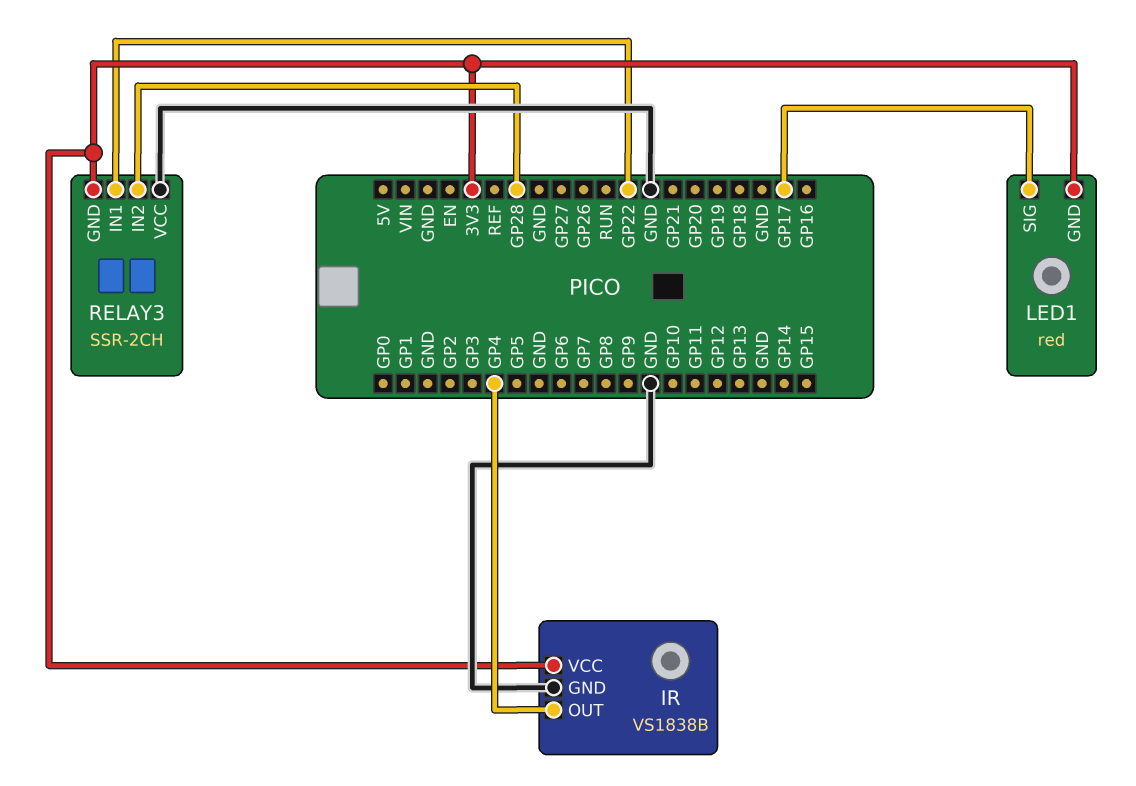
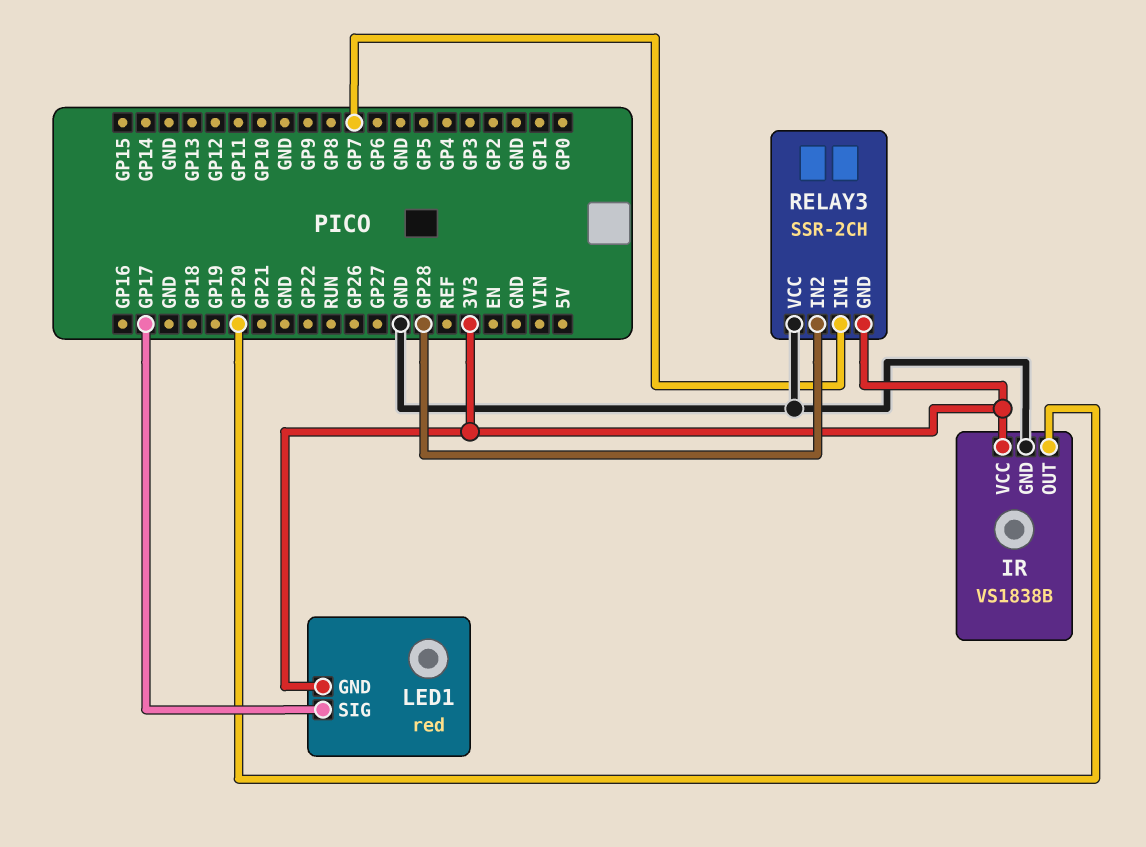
IR pin OUT: GP4 -> GP20
RELAY3 pin IN1: GP22 -> GP7

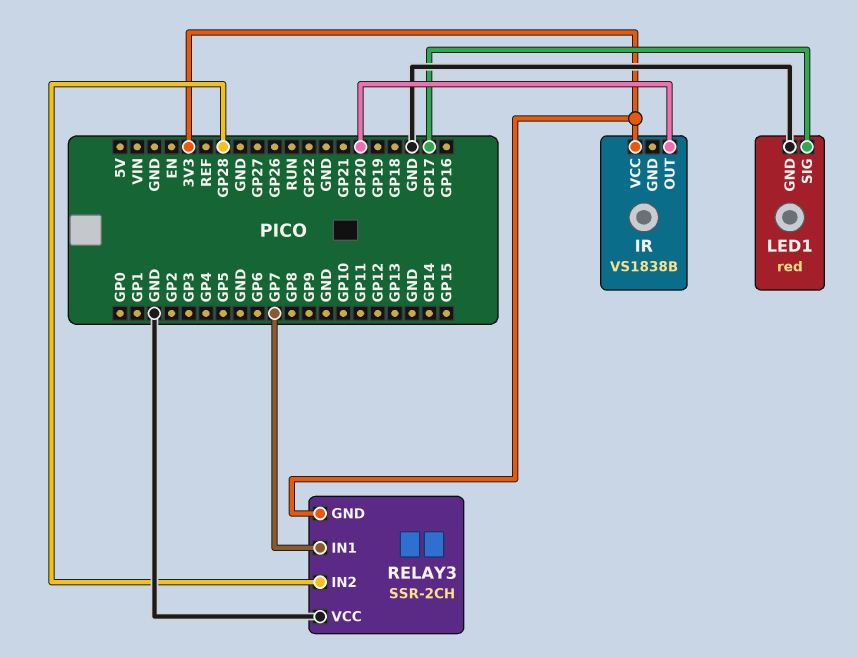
IR pin GND: GND -> none
LED1 pin GND: 3V3 -> GND

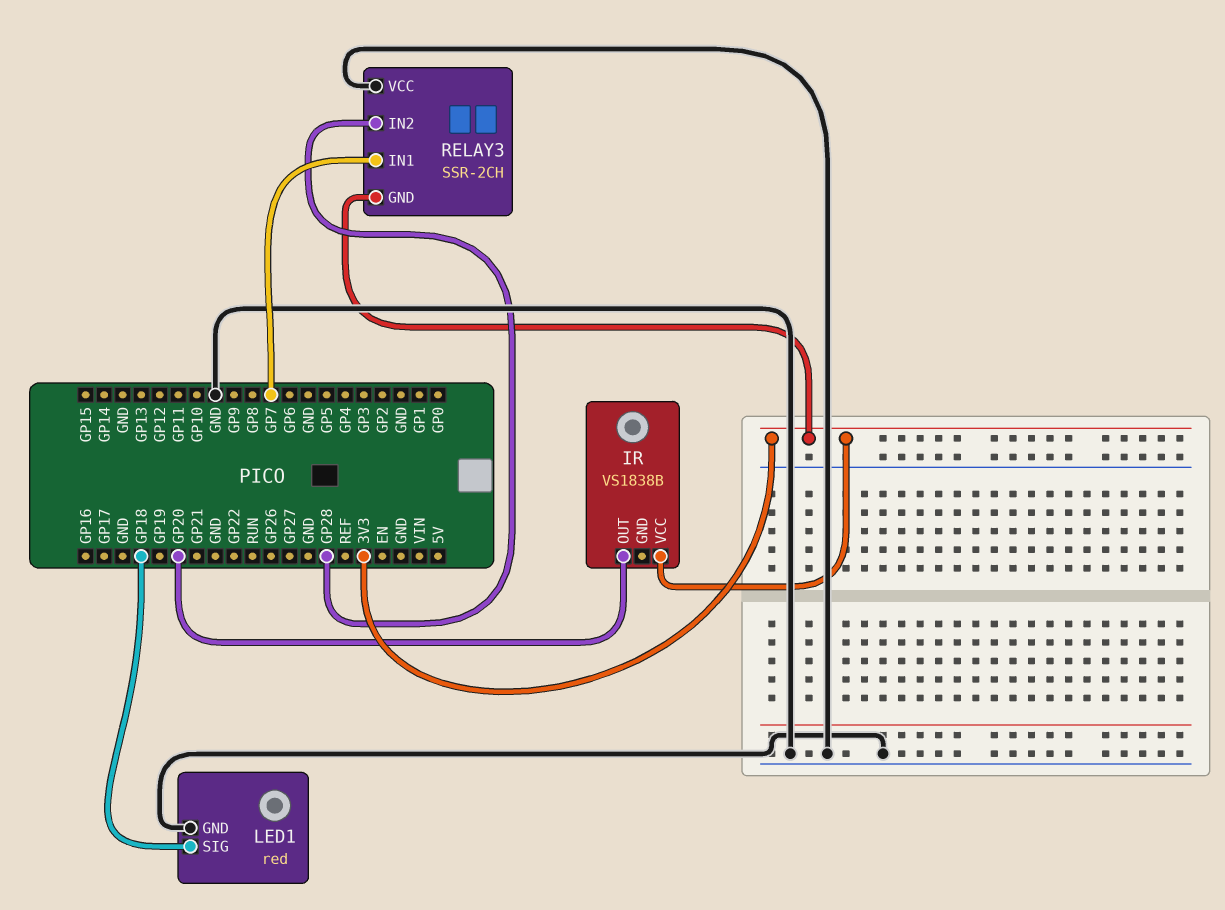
LED1 pin SIG: GP17 -> GP18

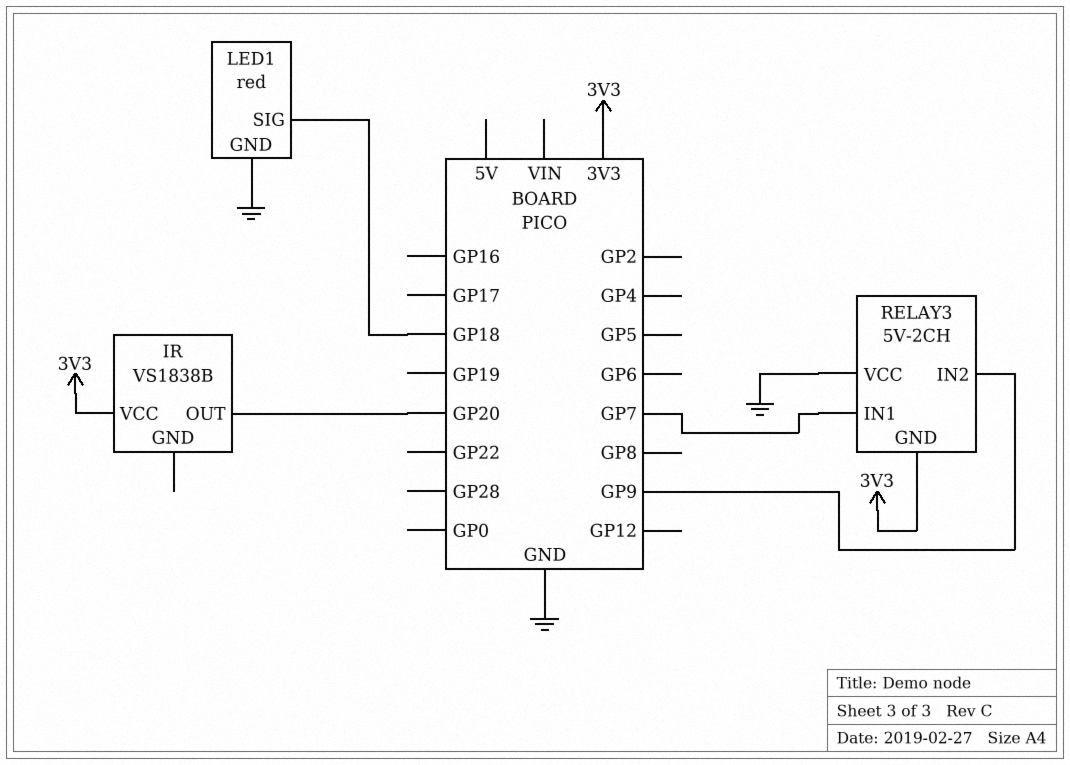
RELAY3: SSR-2CH -> 5V-2CH
RELAY3 pin IN2: GP28 -> GP9

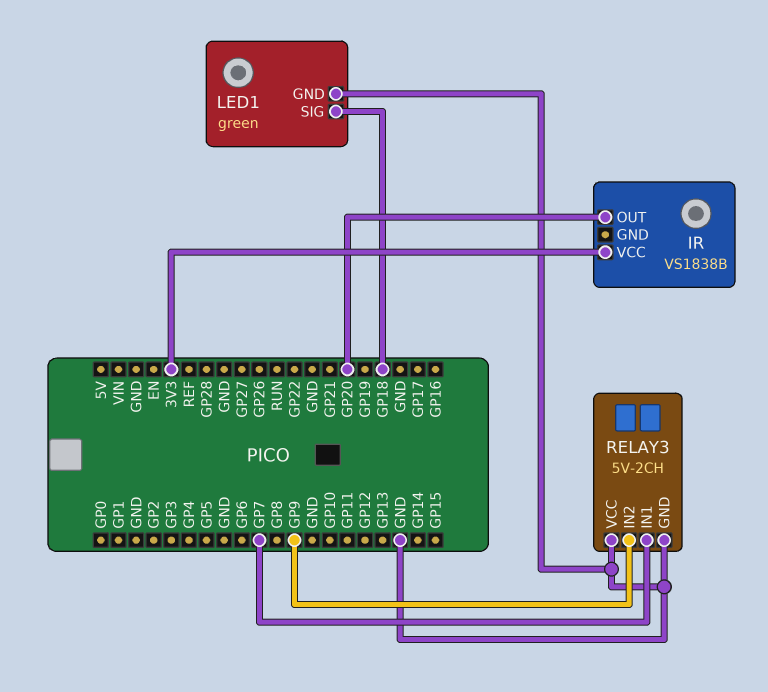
LED1: red -> green
RELAY3 pin GND: 3V3 -> GND

